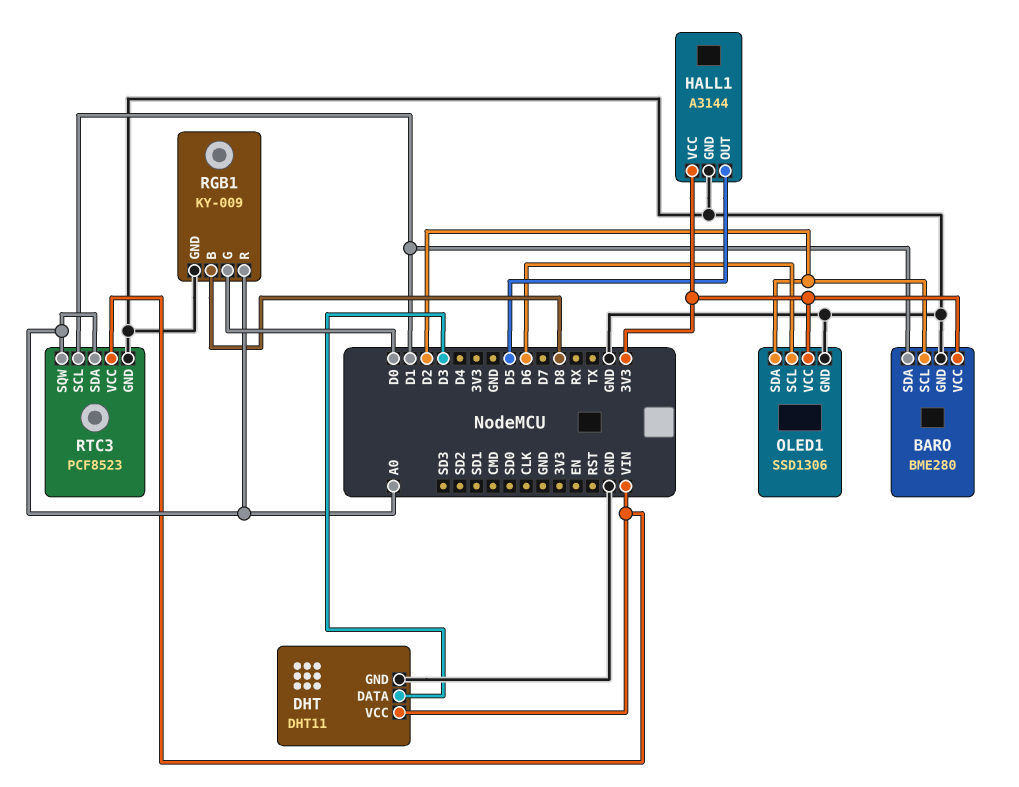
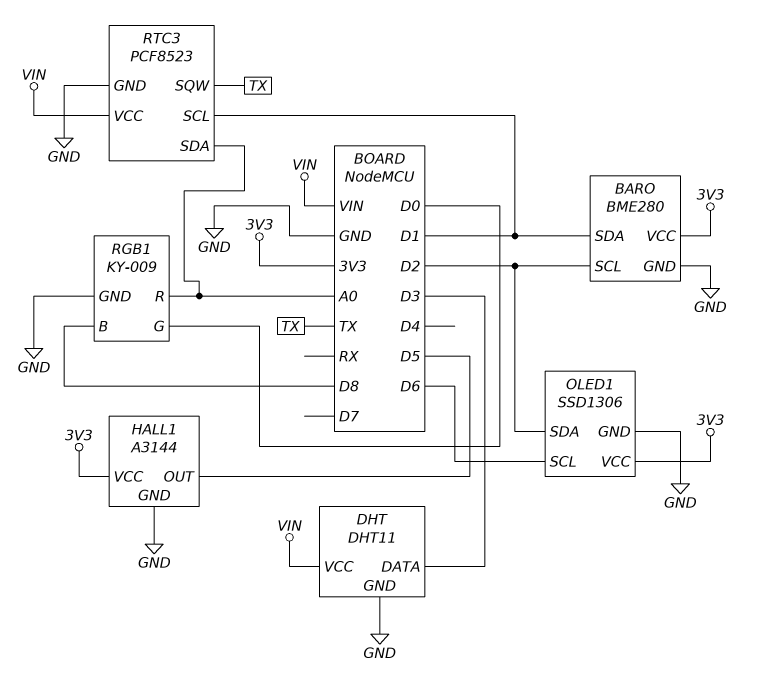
RTC3 pin SQW: A0 -> TX

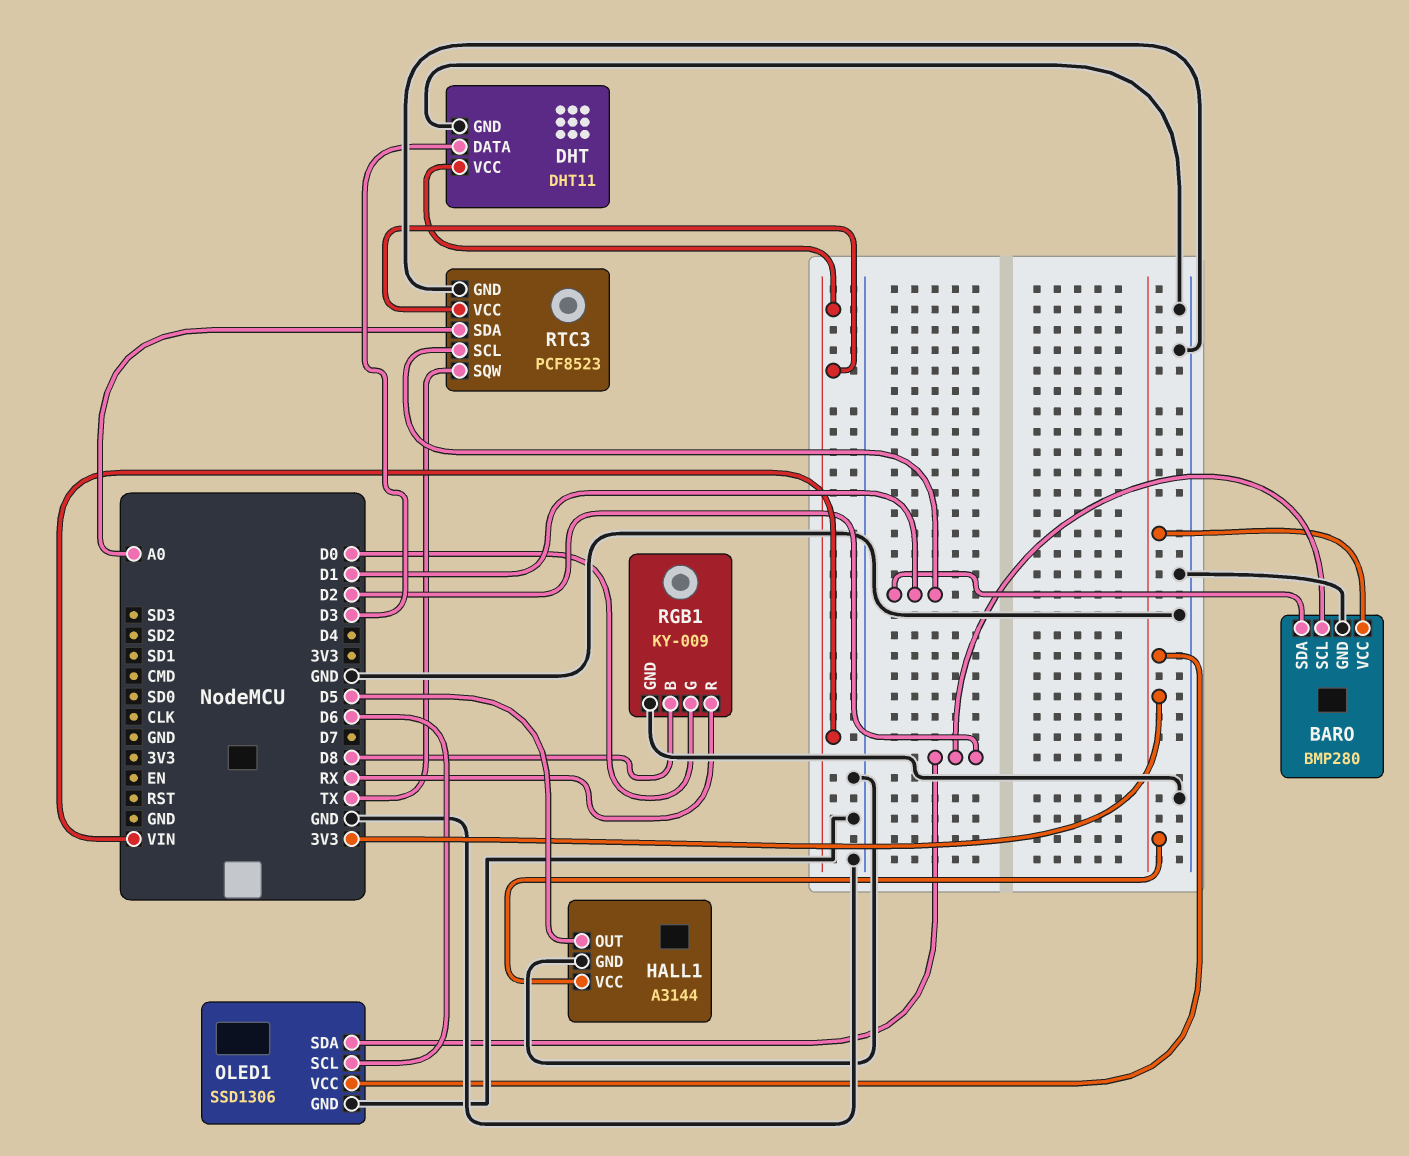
BARO: BME280 -> BMP280
RGB1 pin R: A0 -> RX

